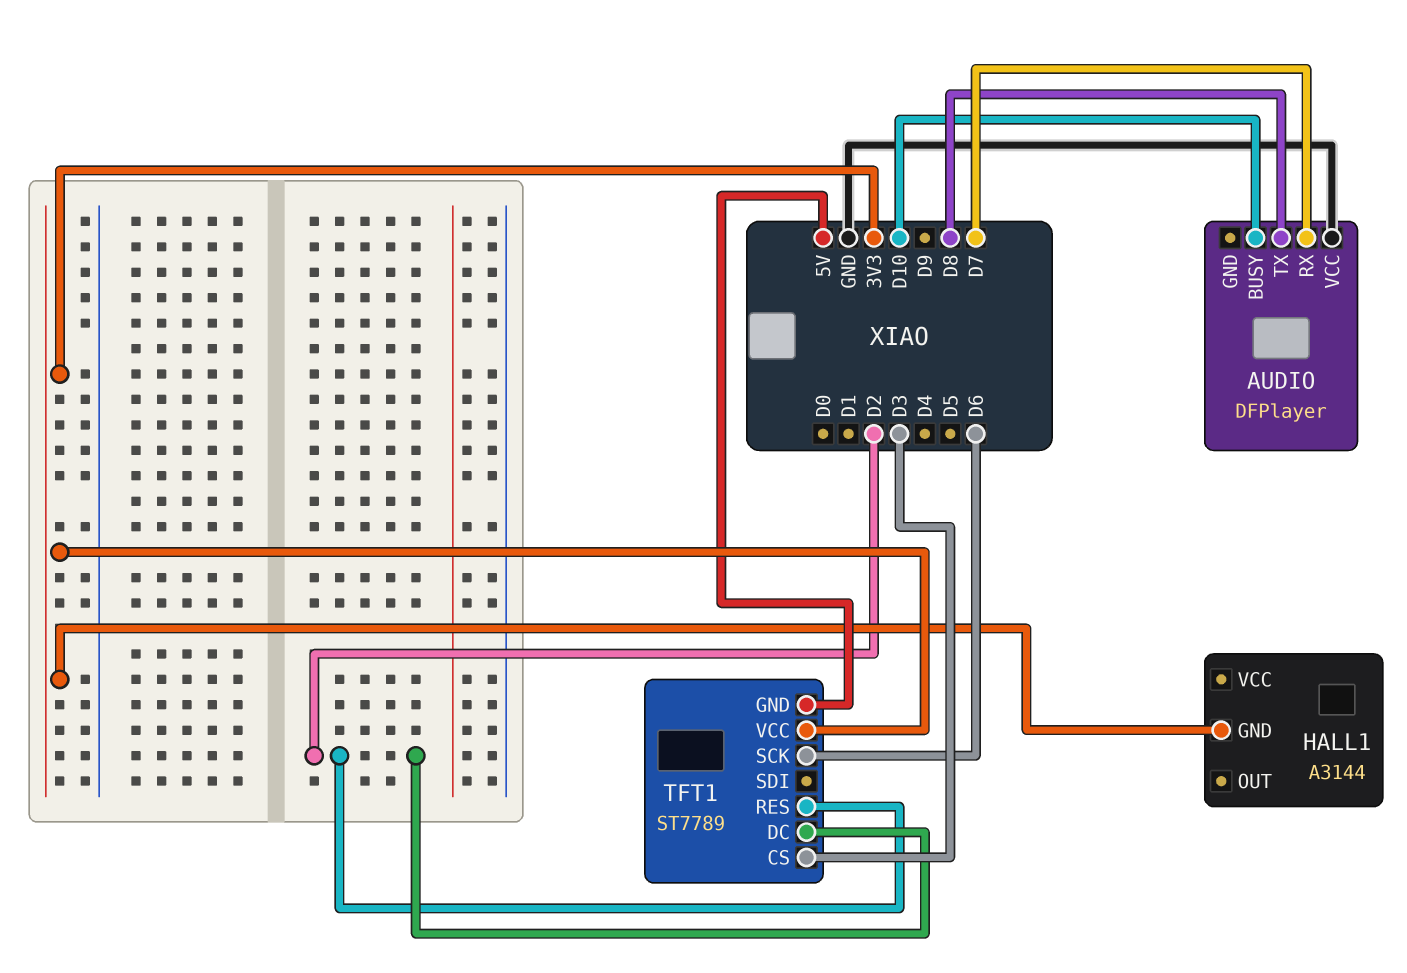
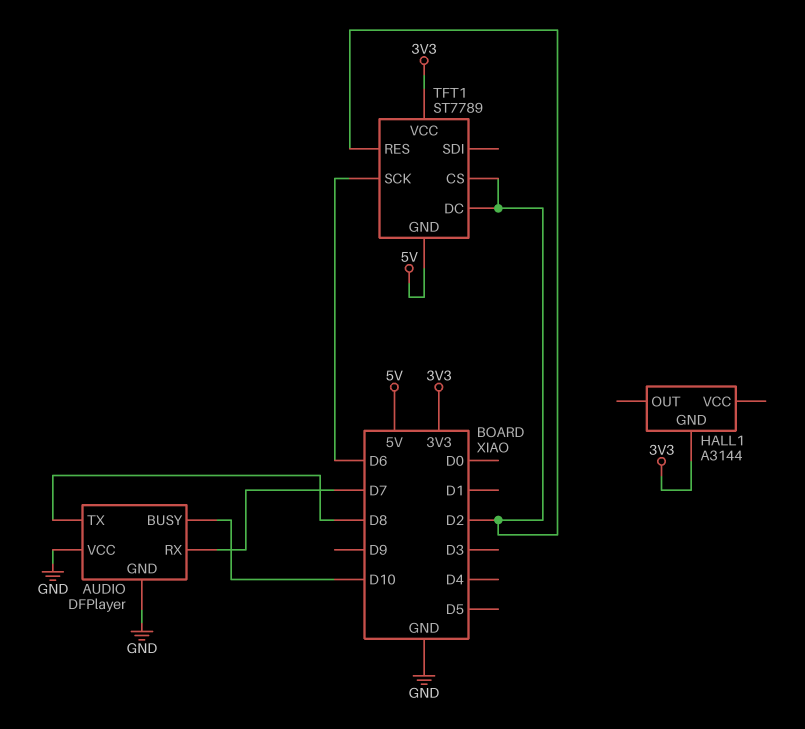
AUDIO pin GND: none -> GND
TFT1 pin CS: D3 -> D2

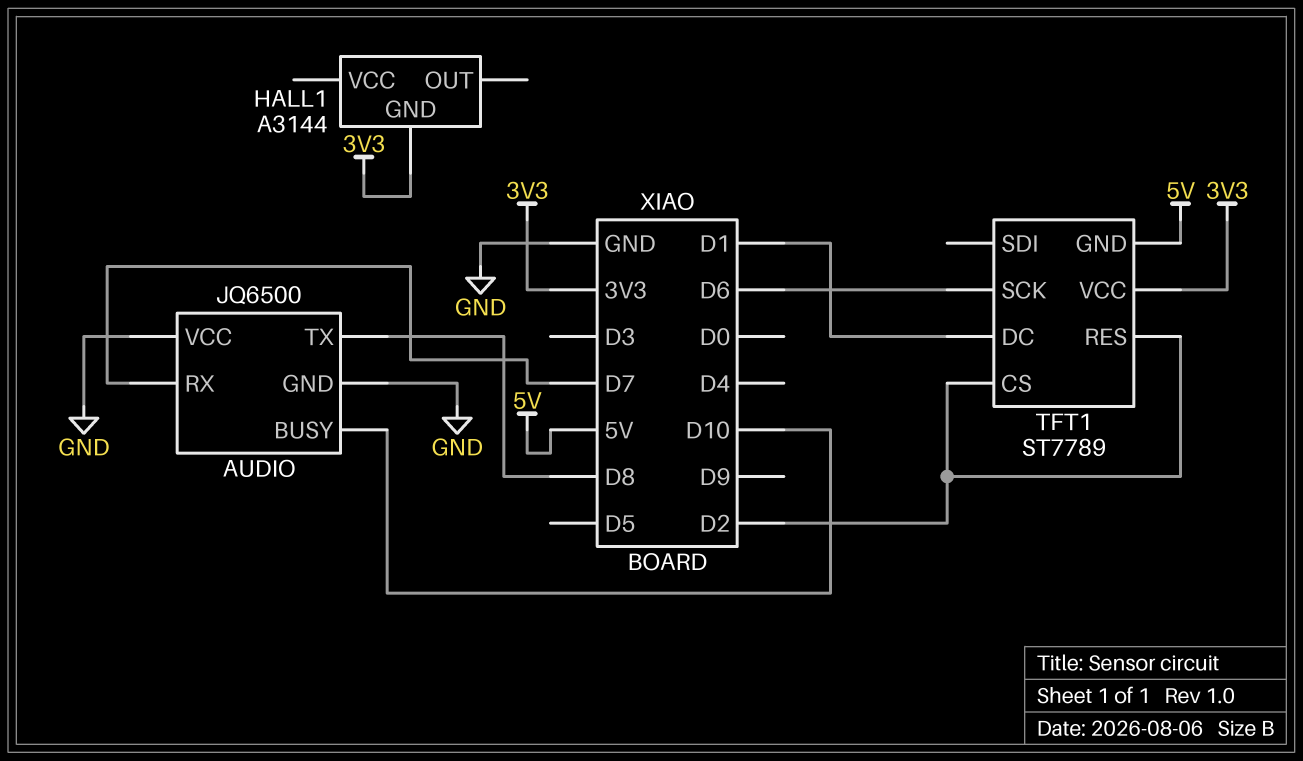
AUDIO: DFPlayer -> JQ6500
TFT1 pin DC: D2 -> D1

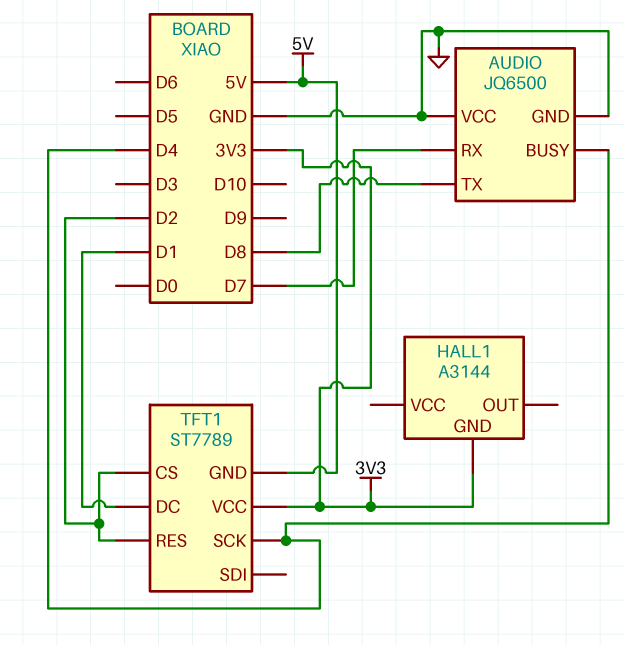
AUDIO pin BUSY: D10 -> D4
TFT1 pin SCK: D6 -> D4

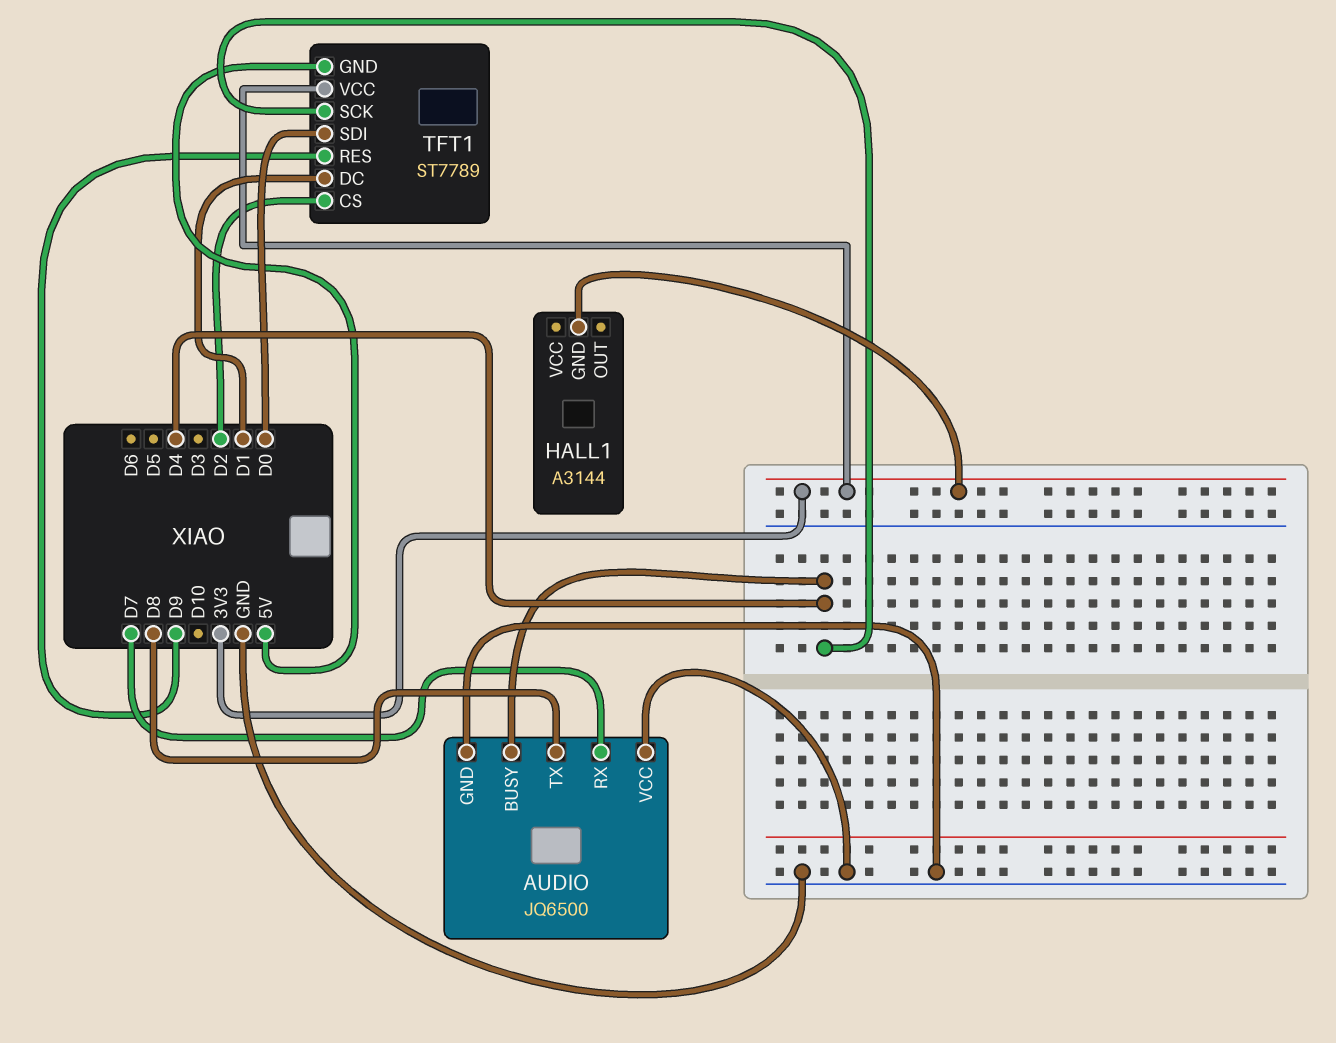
TFT1 pin RES: D2 -> D9
TFT1 pin SDI: none -> D0

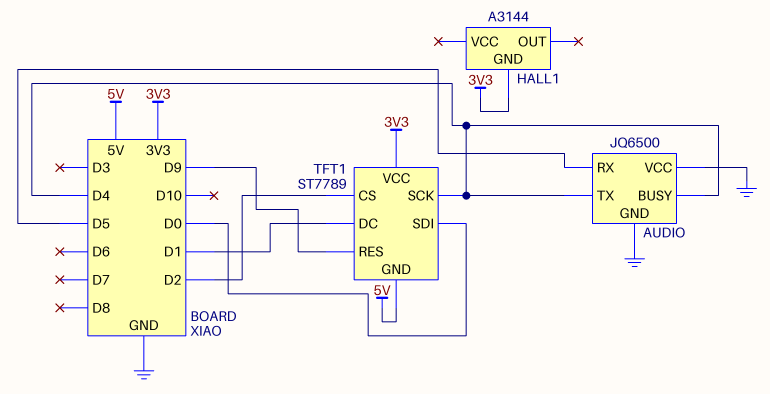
AUDIO pin RX: D7 -> D5
AUDIO pin TX: D8 -> D4

